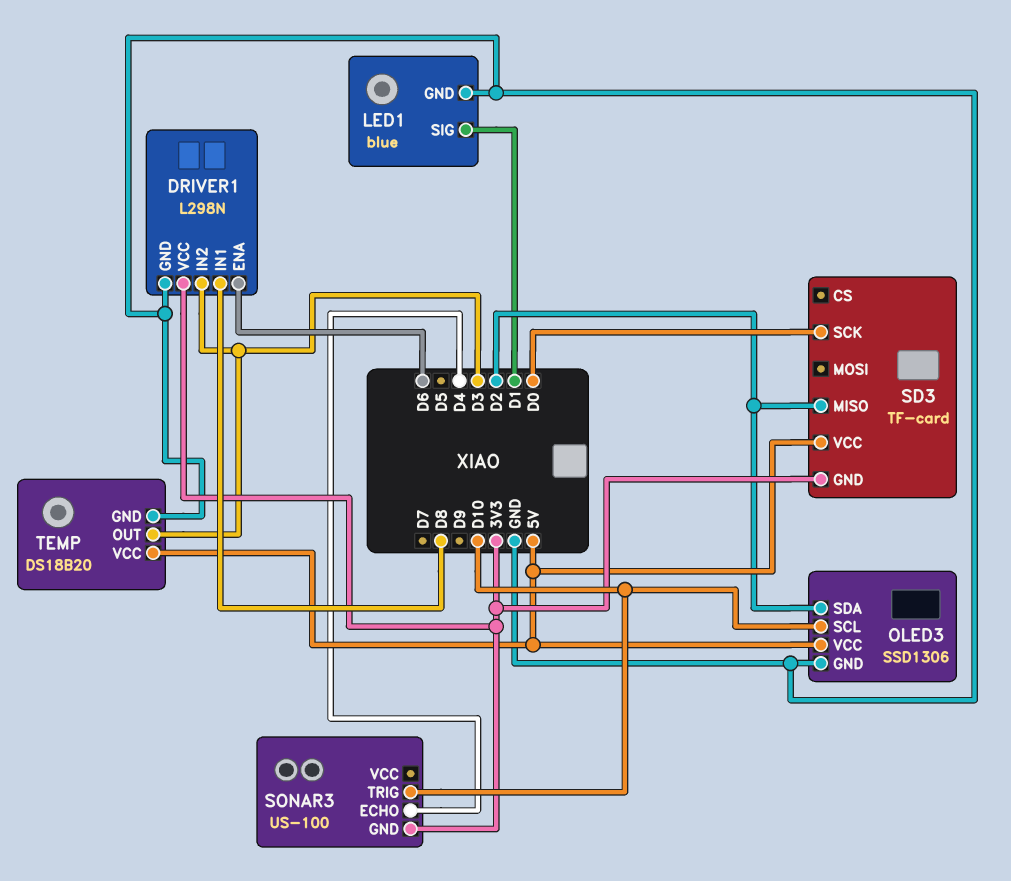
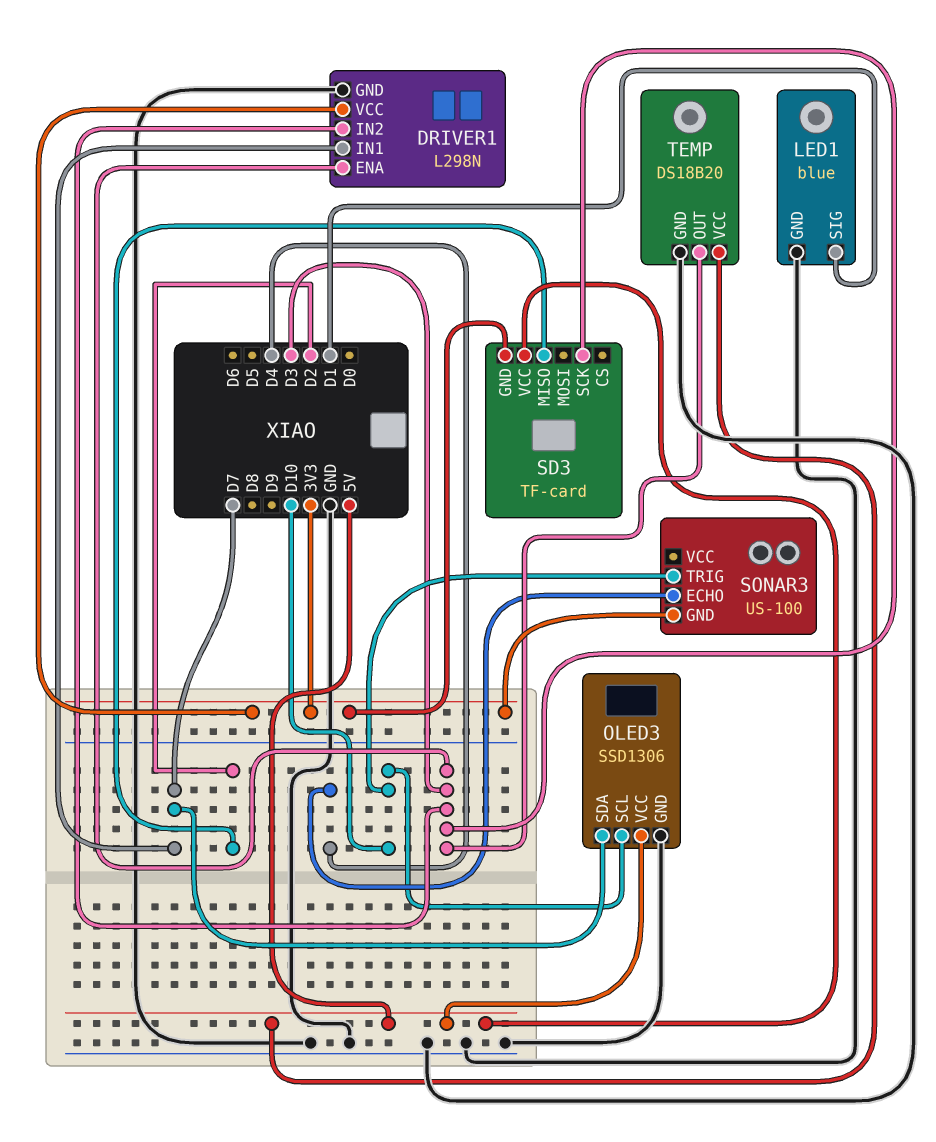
DRIVER1 pin ENA: D6 -> D3
DRIVER1 pin IN1: D8 -> D7
OLED3 pin SDA: D2 -> D7
SD3 pin SCK: D0 -> D3

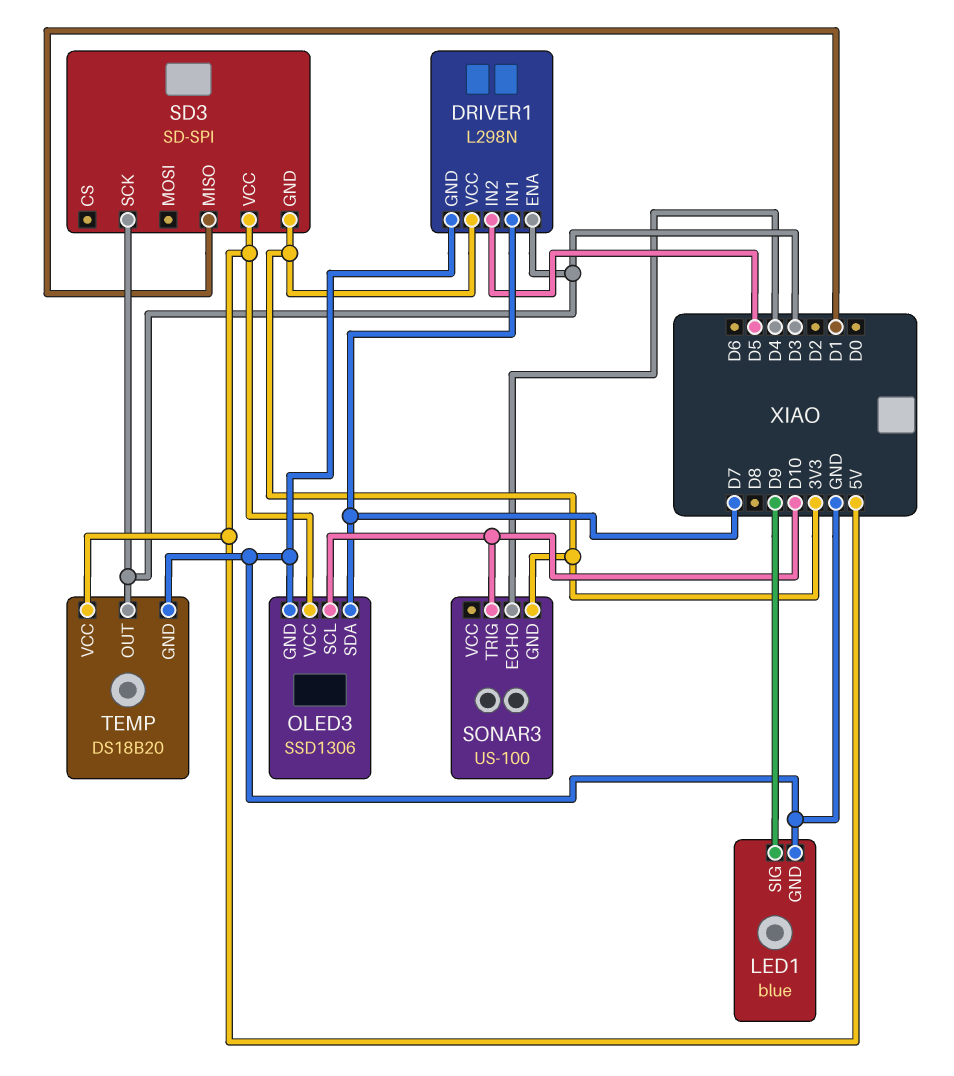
DRIVER1 pin IN2: D3 -> D5
LED1 pin SIG: D1 -> D9
SD3: TF-card -> SD-SPI
SD3 pin MISO: D2 -> D1

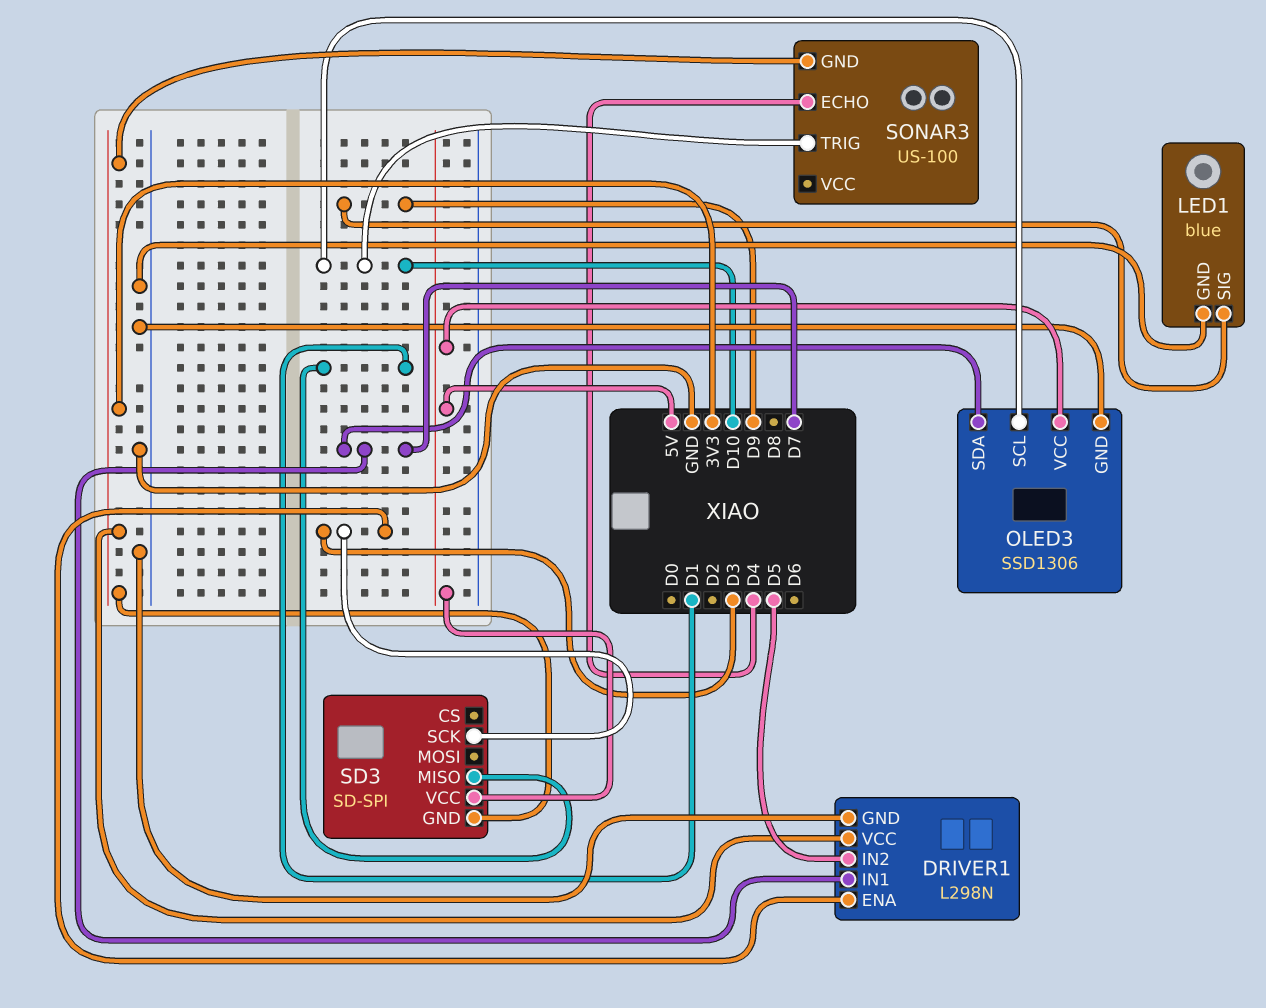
TEMP: DS18B20 -> none
TEMP pin GND: GND -> none
TEMP pin OUT: D3 -> none
TEMP pin VCC: 5V -> none

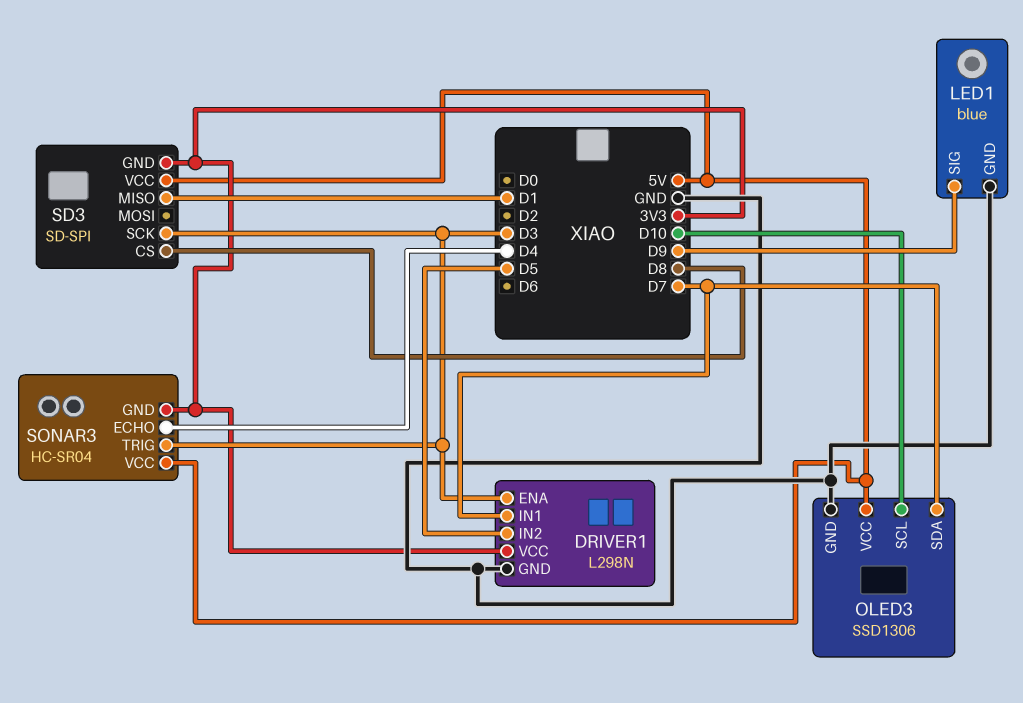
SD3 pin CS: none -> D8
SONAR3: US-100 -> HC-SR04
SONAR3 pin TRIG: D10 -> D3
SONAR3 pin VCC: none -> 5V

